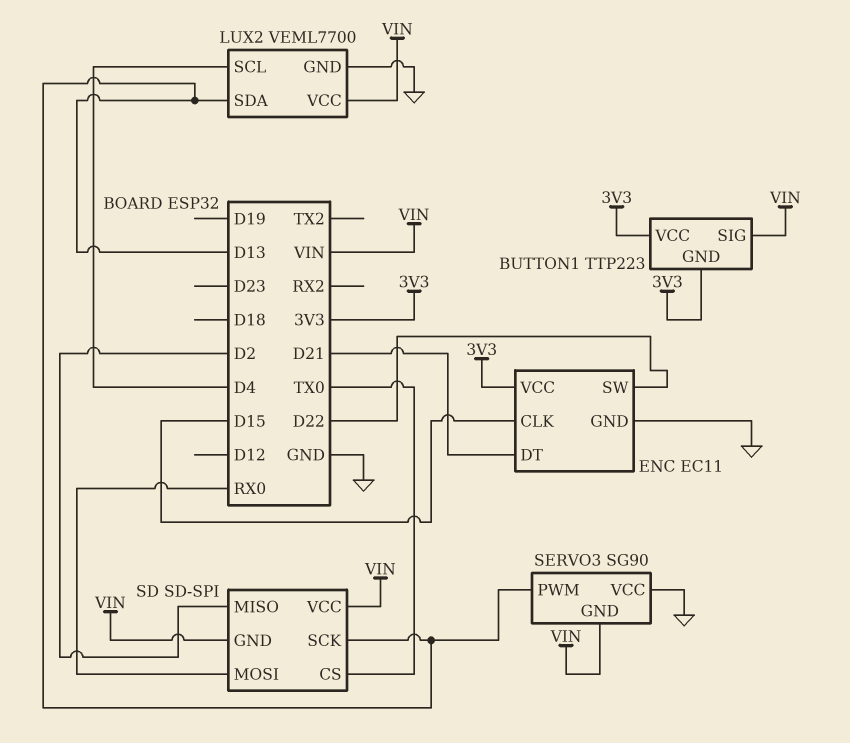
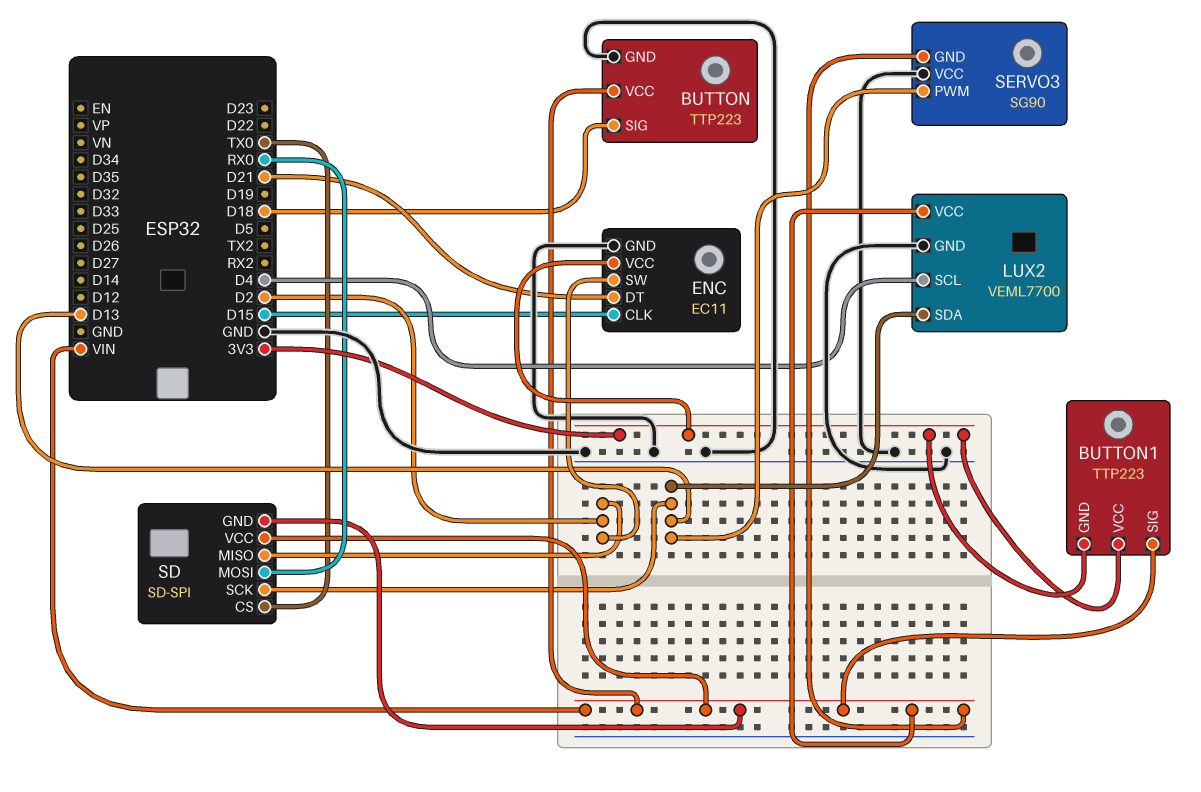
BUTTON: none -> TTP223
BUTTON pin GND: none -> GND
BUTTON pin SIG: none -> D18
BUTTON pin VCC: none -> VIN
ENC pin SW: D22 -> D2

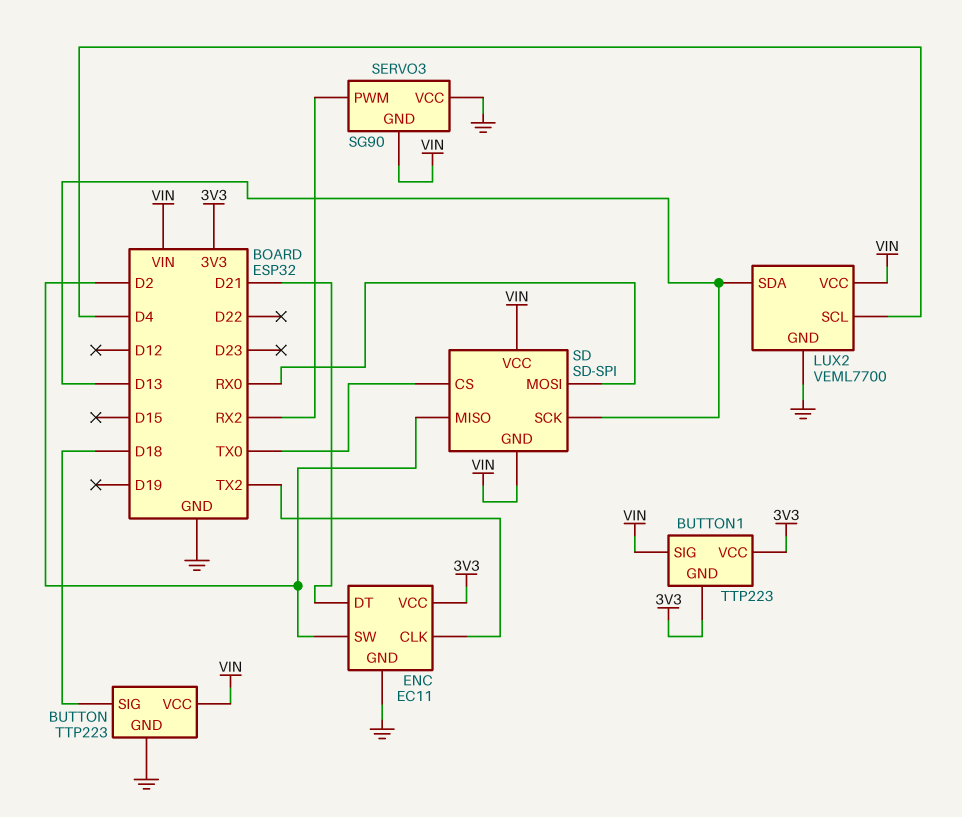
ENC pin CLK: D15 -> TX2
SERVO3 pin PWM: D13 -> RX2

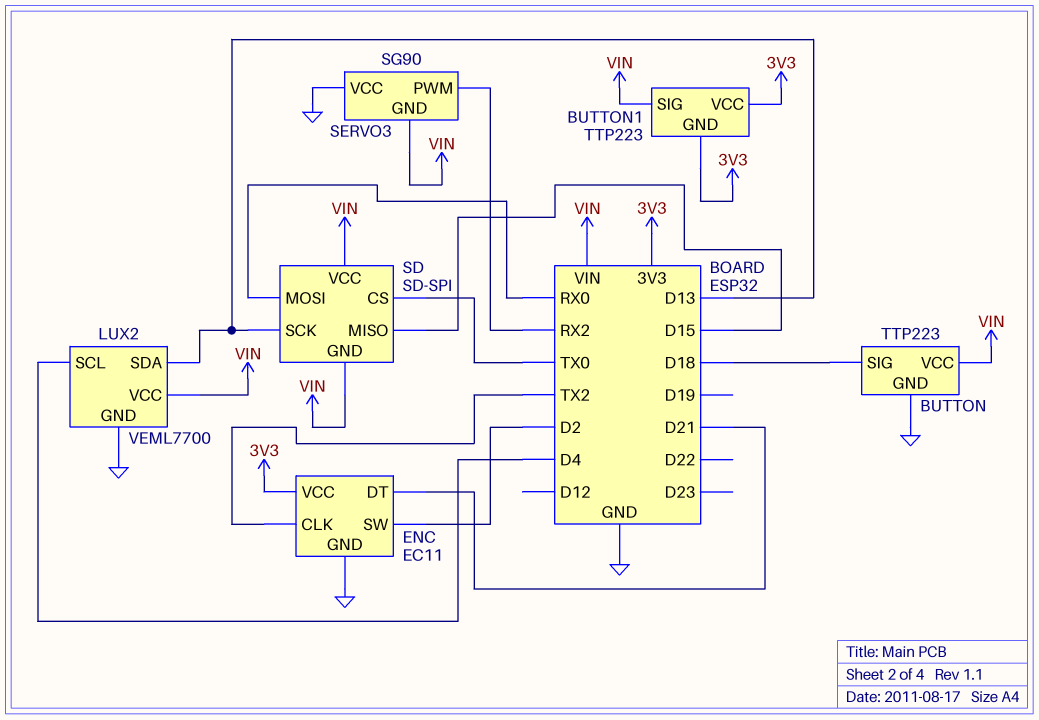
SD pin MISO: D2 -> D15

